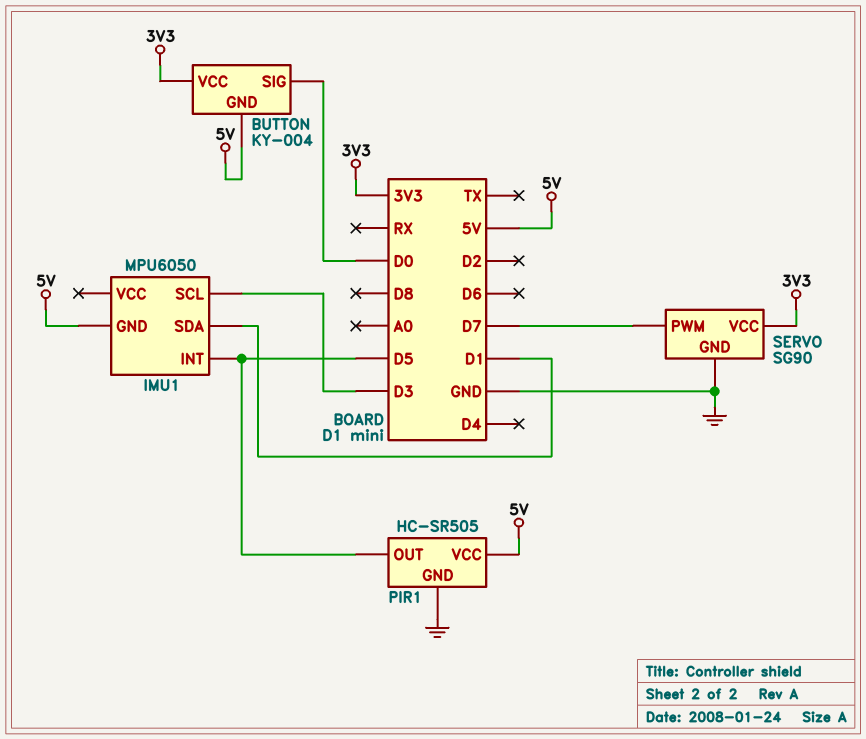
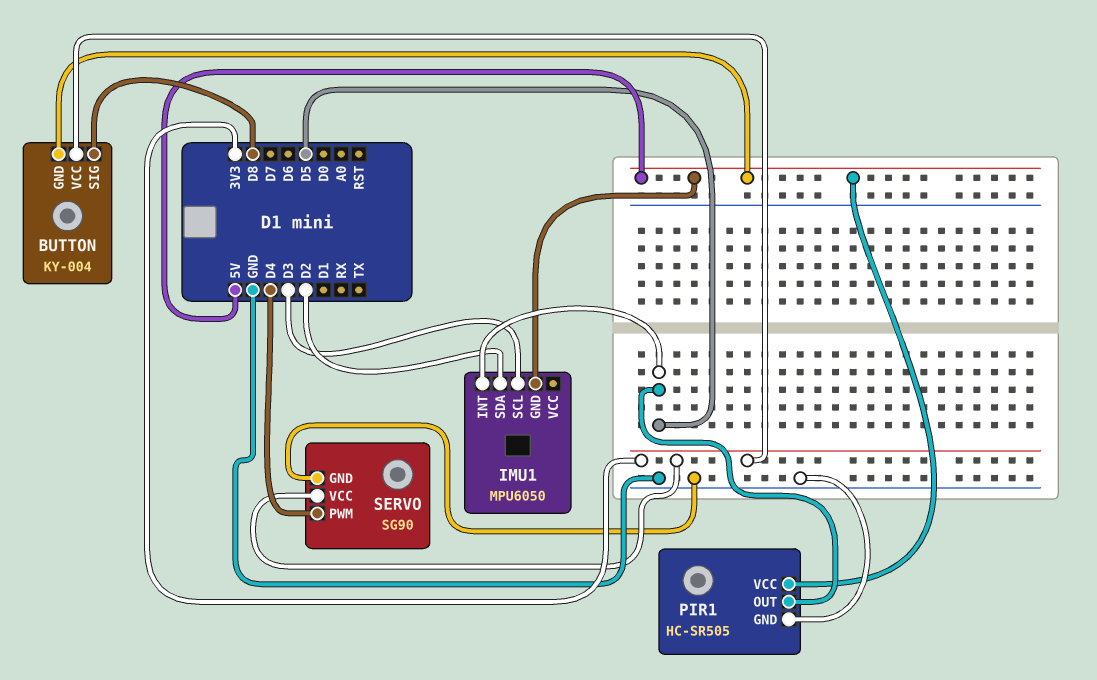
BUTTON pin SIG: D0 -> D8
IMU1 pin SDA: D1 -> D2
SERVO pin PWM: D7 -> D4

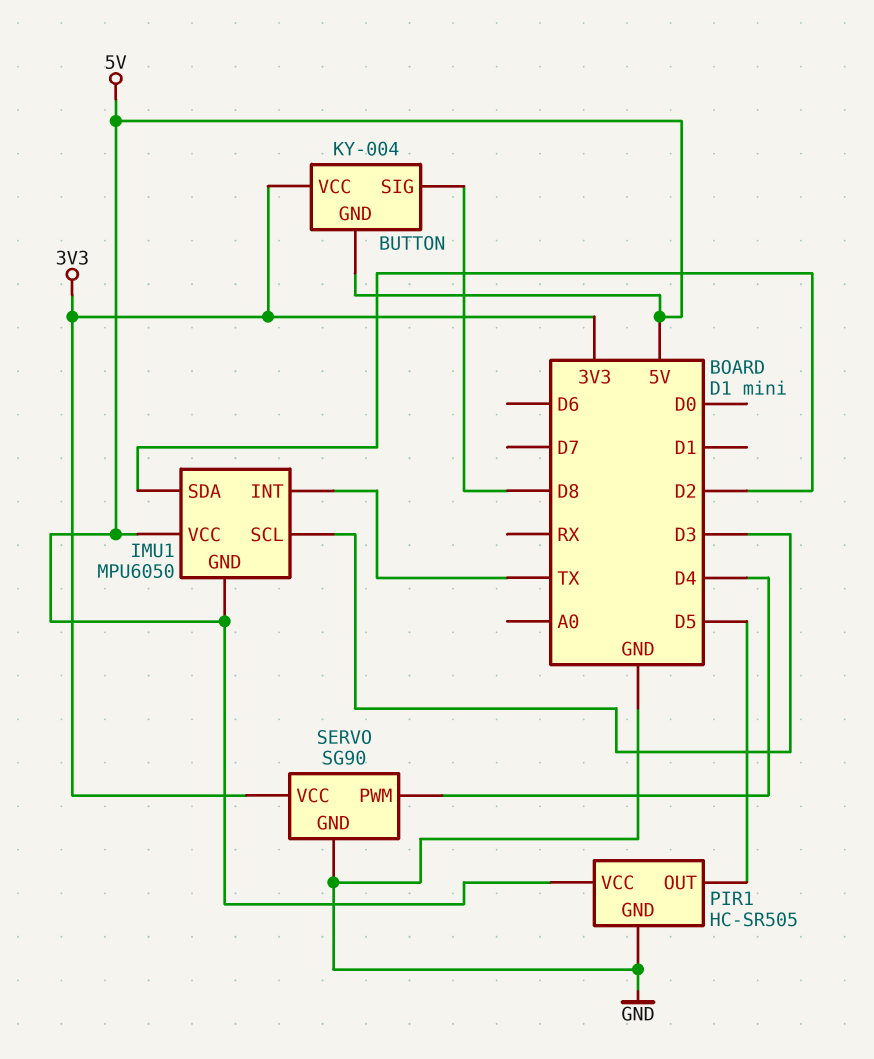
IMU1 pin INT: D5 -> TX
IMU1 pin VCC: none -> 5V

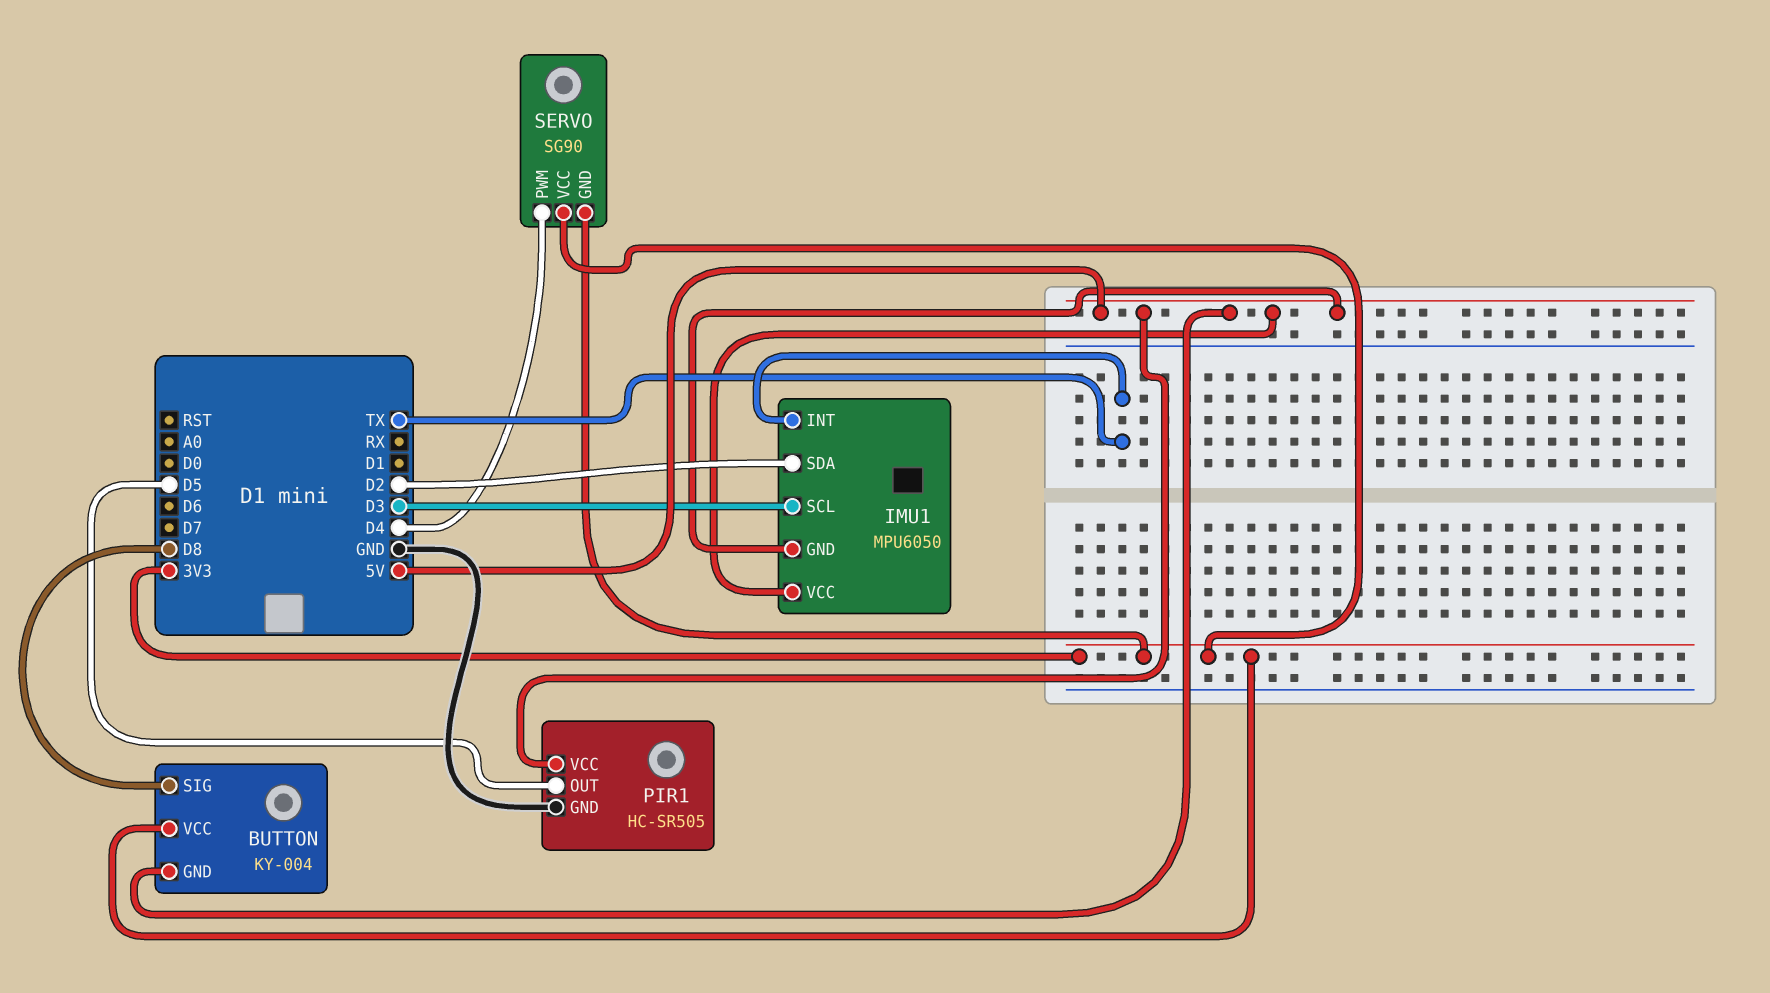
SERVO pin GND: GND -> 3V3

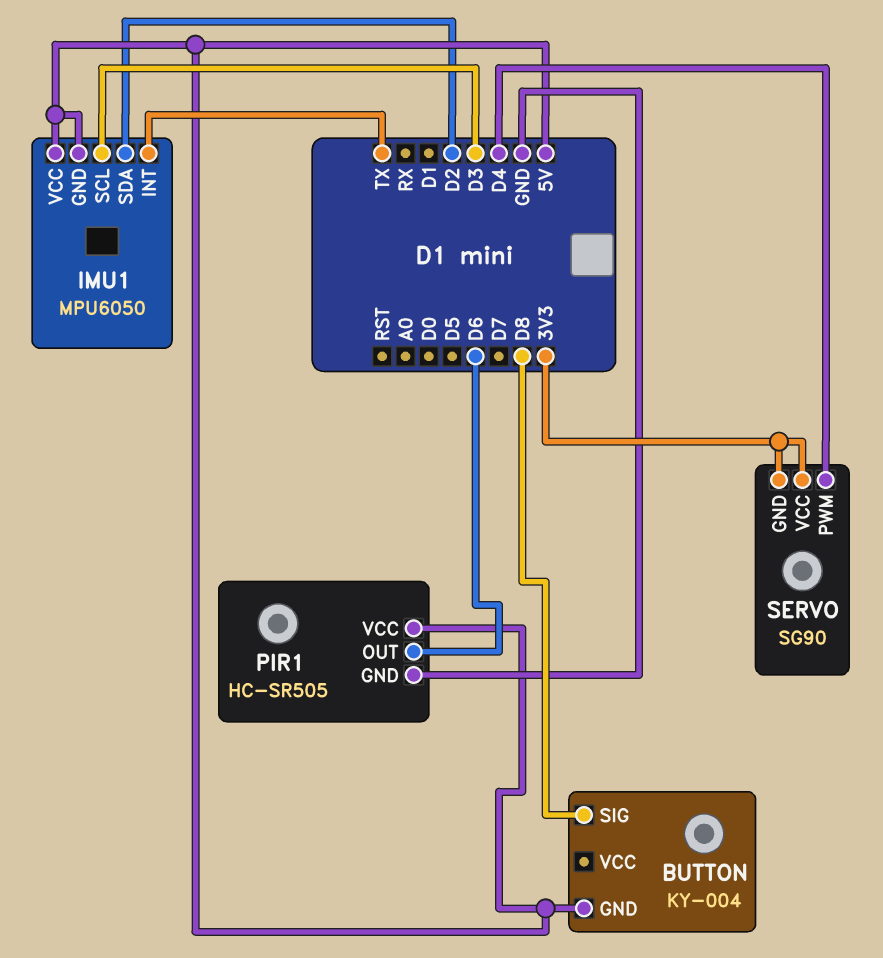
BUTTON pin VCC: 3V3 -> none
PIR1 pin OUT: D5 -> D6

